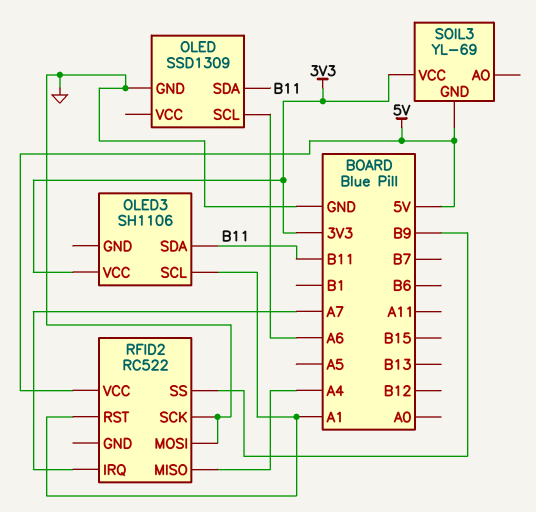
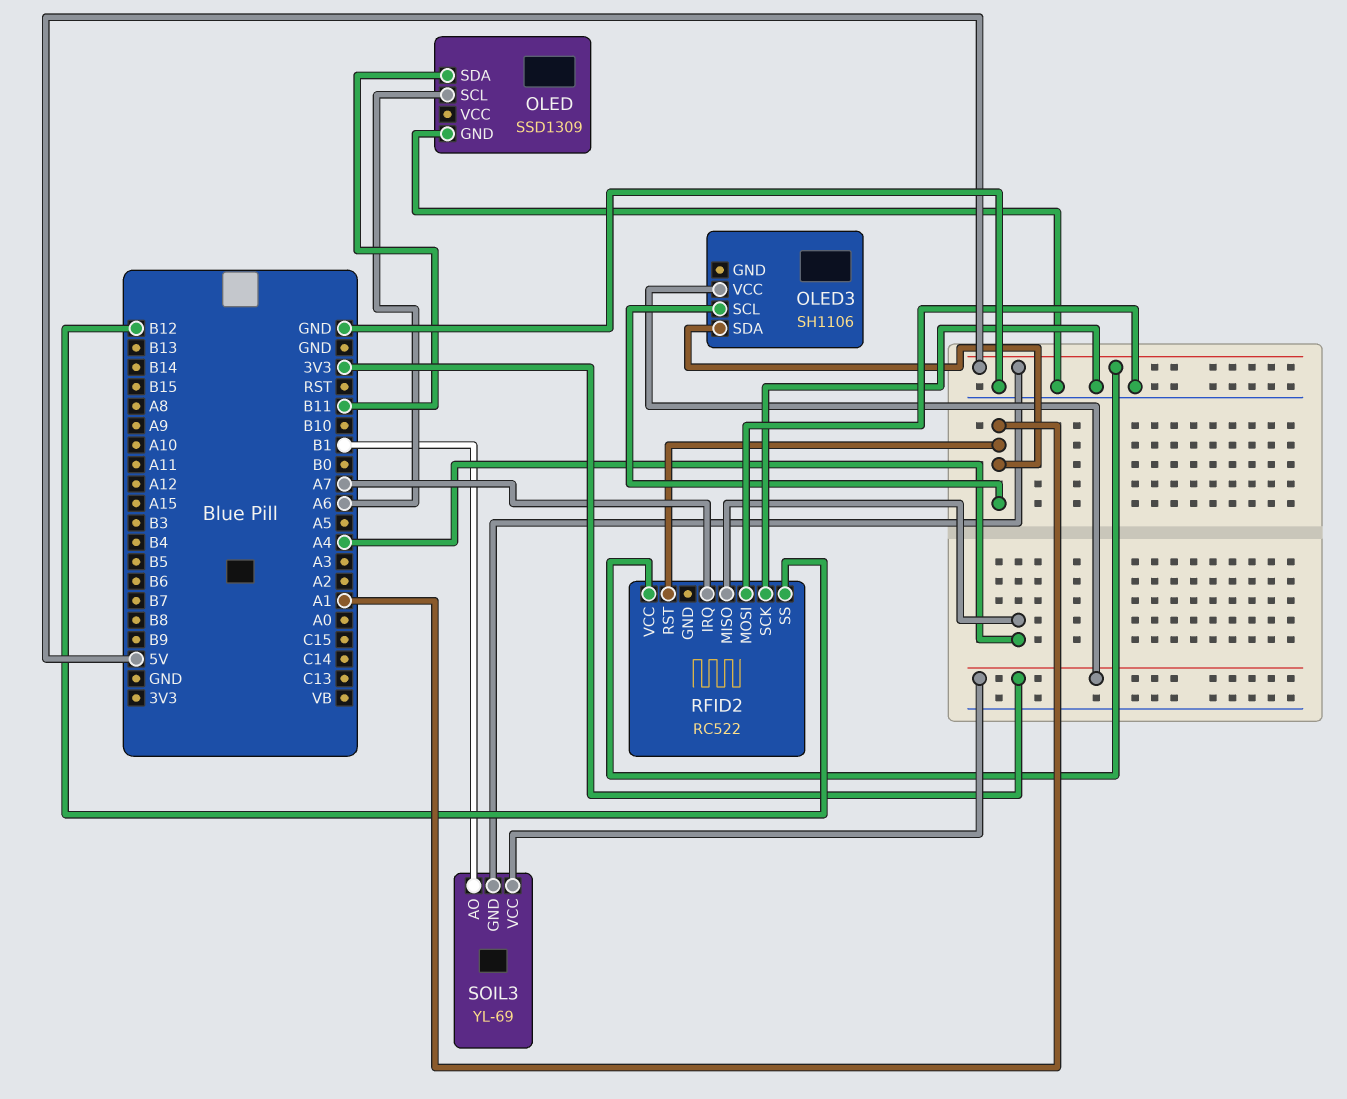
OLED3 pin SDA: B11 -> A1
RFID2 pin SS: B9 -> B12
SOIL3 pin AO: none -> B1

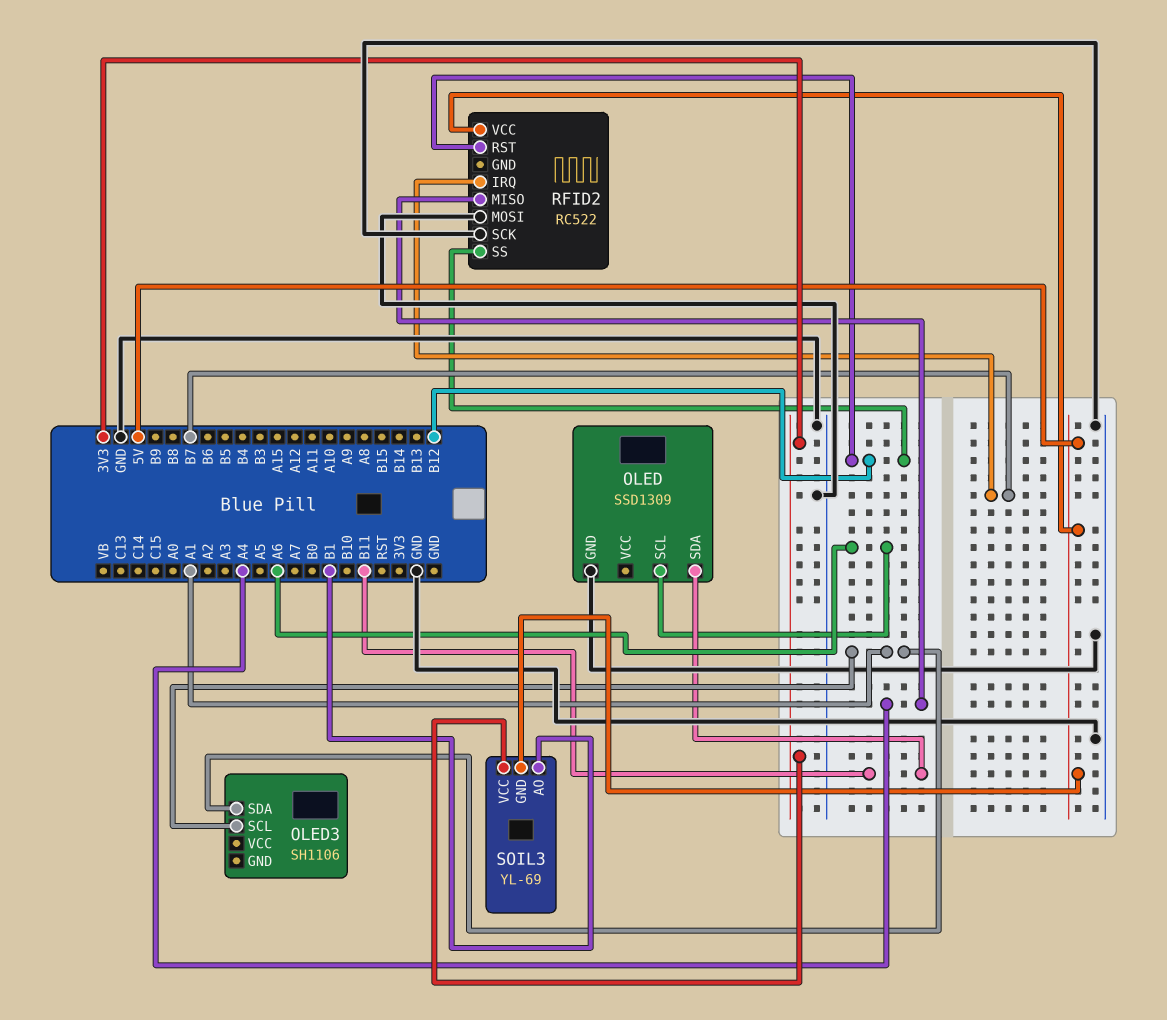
OLED3 pin VCC: 3V3 -> none
RFID2 pin IRQ: A7 -> B7
RFID2 pin RST: A1 -> B12

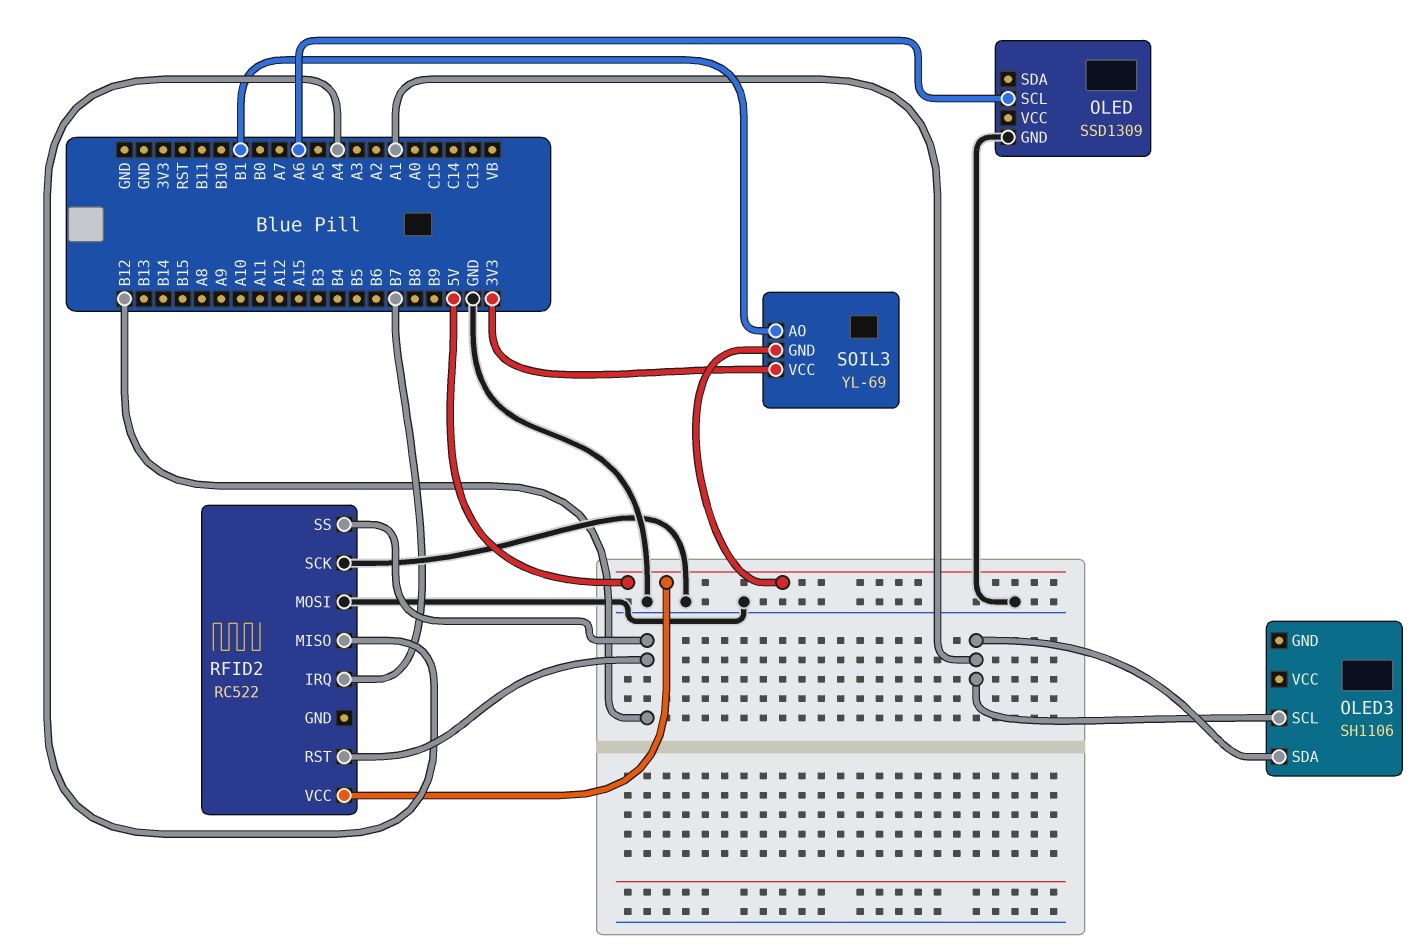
OLED pin SDA: B11 -> none

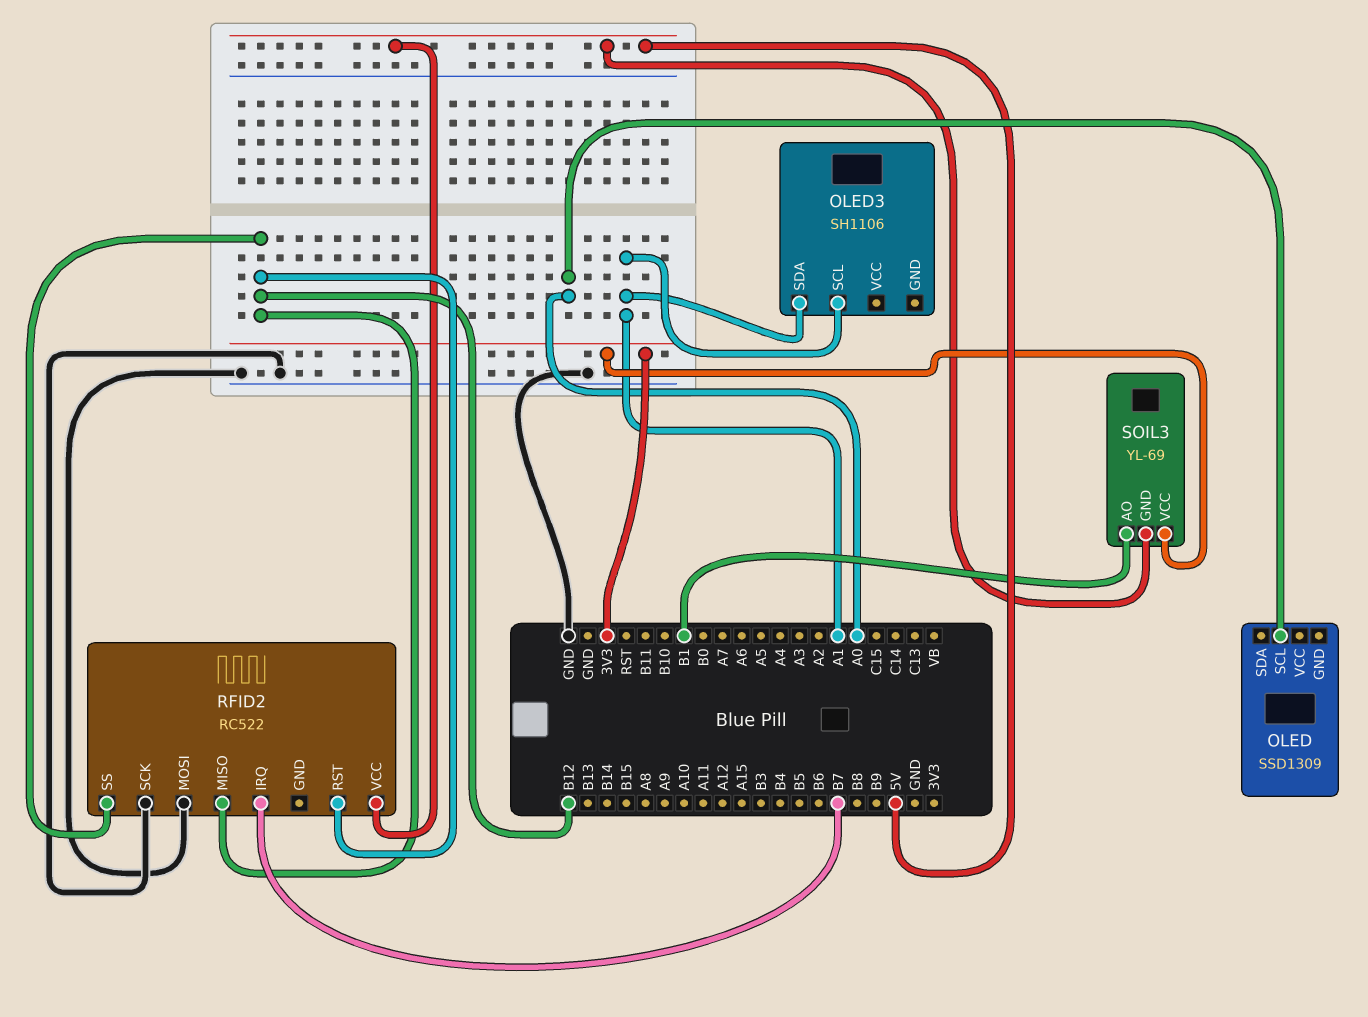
OLED pin GND: GND -> none
OLED pin SCL: A6 -> A0
RFID2 pin MISO: A4 -> B12

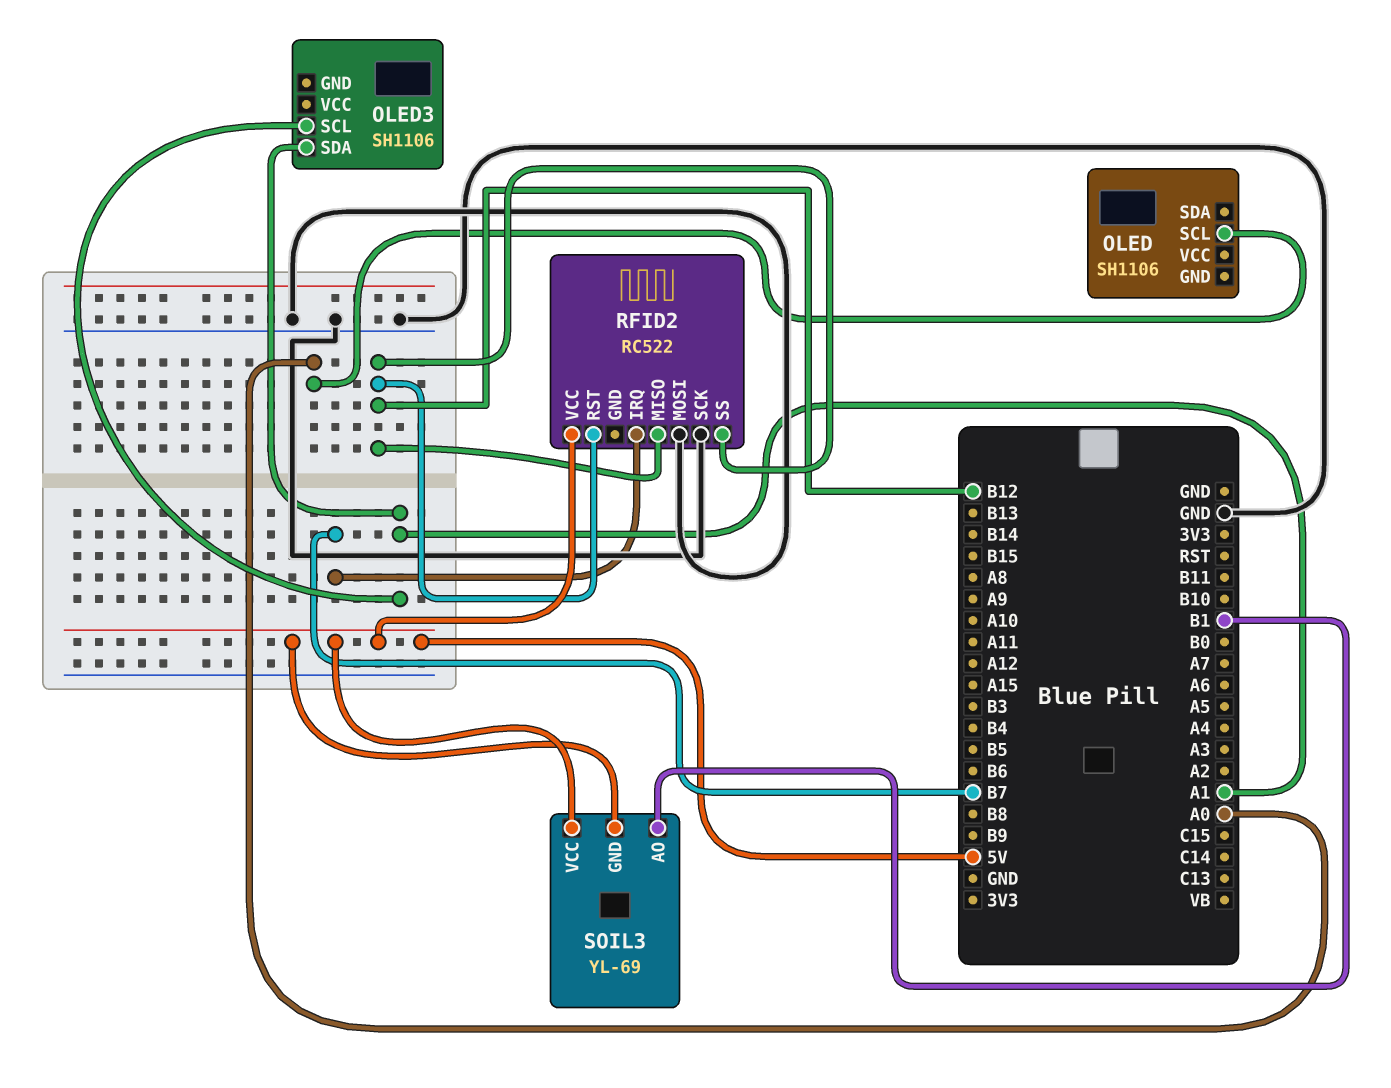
OLED: SSD1309 -> SH1106
SOIL3 pin VCC: 3V3 -> 5V

